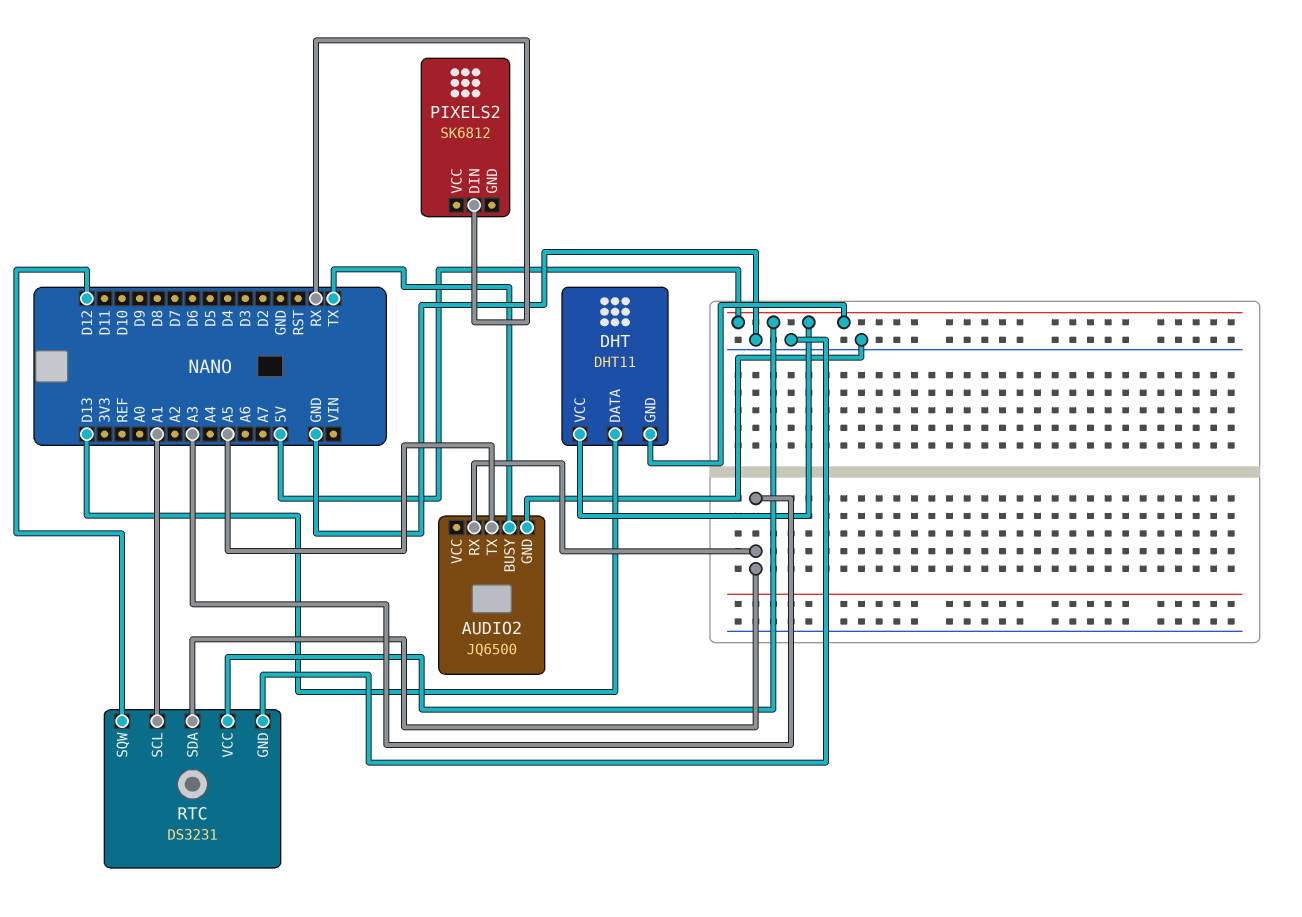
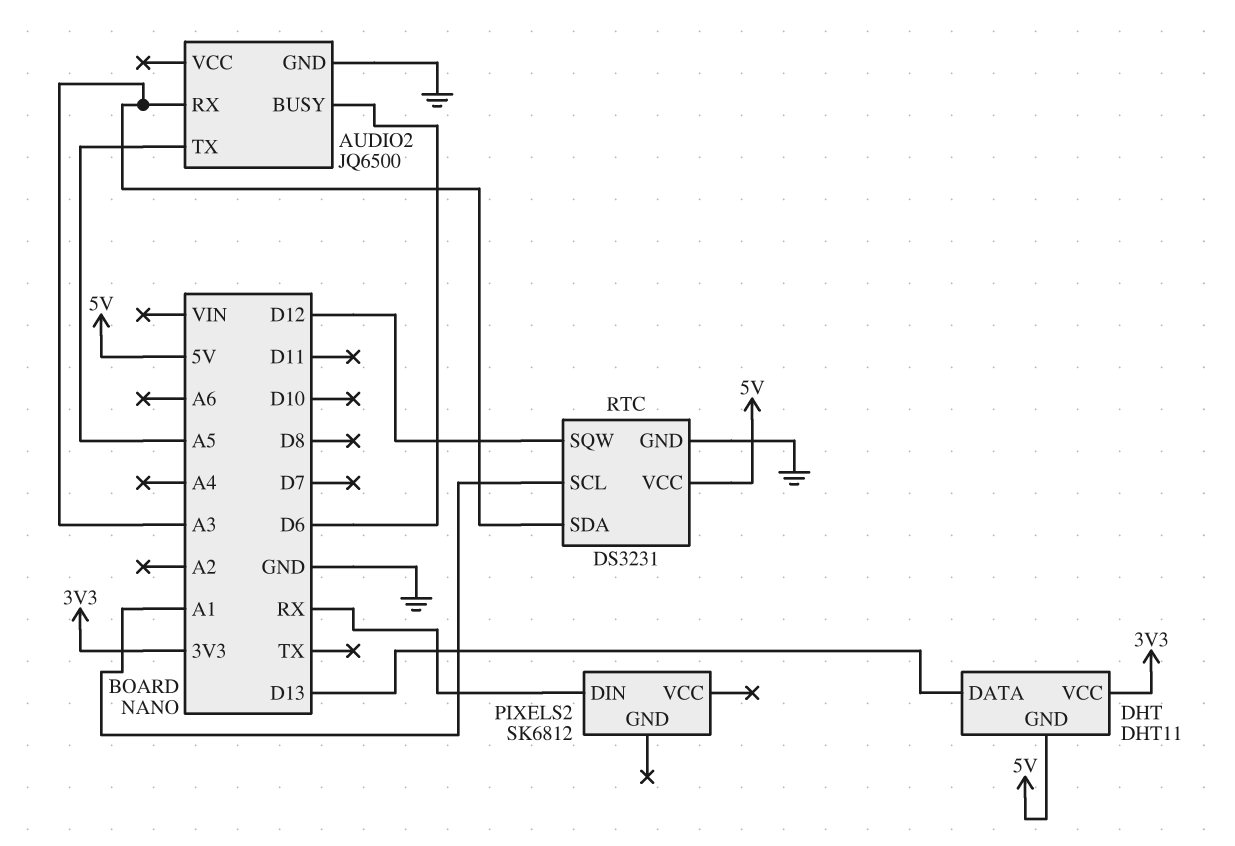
AUDIO2 pin BUSY: TX -> D6
DHT pin VCC: 5V -> 3V3

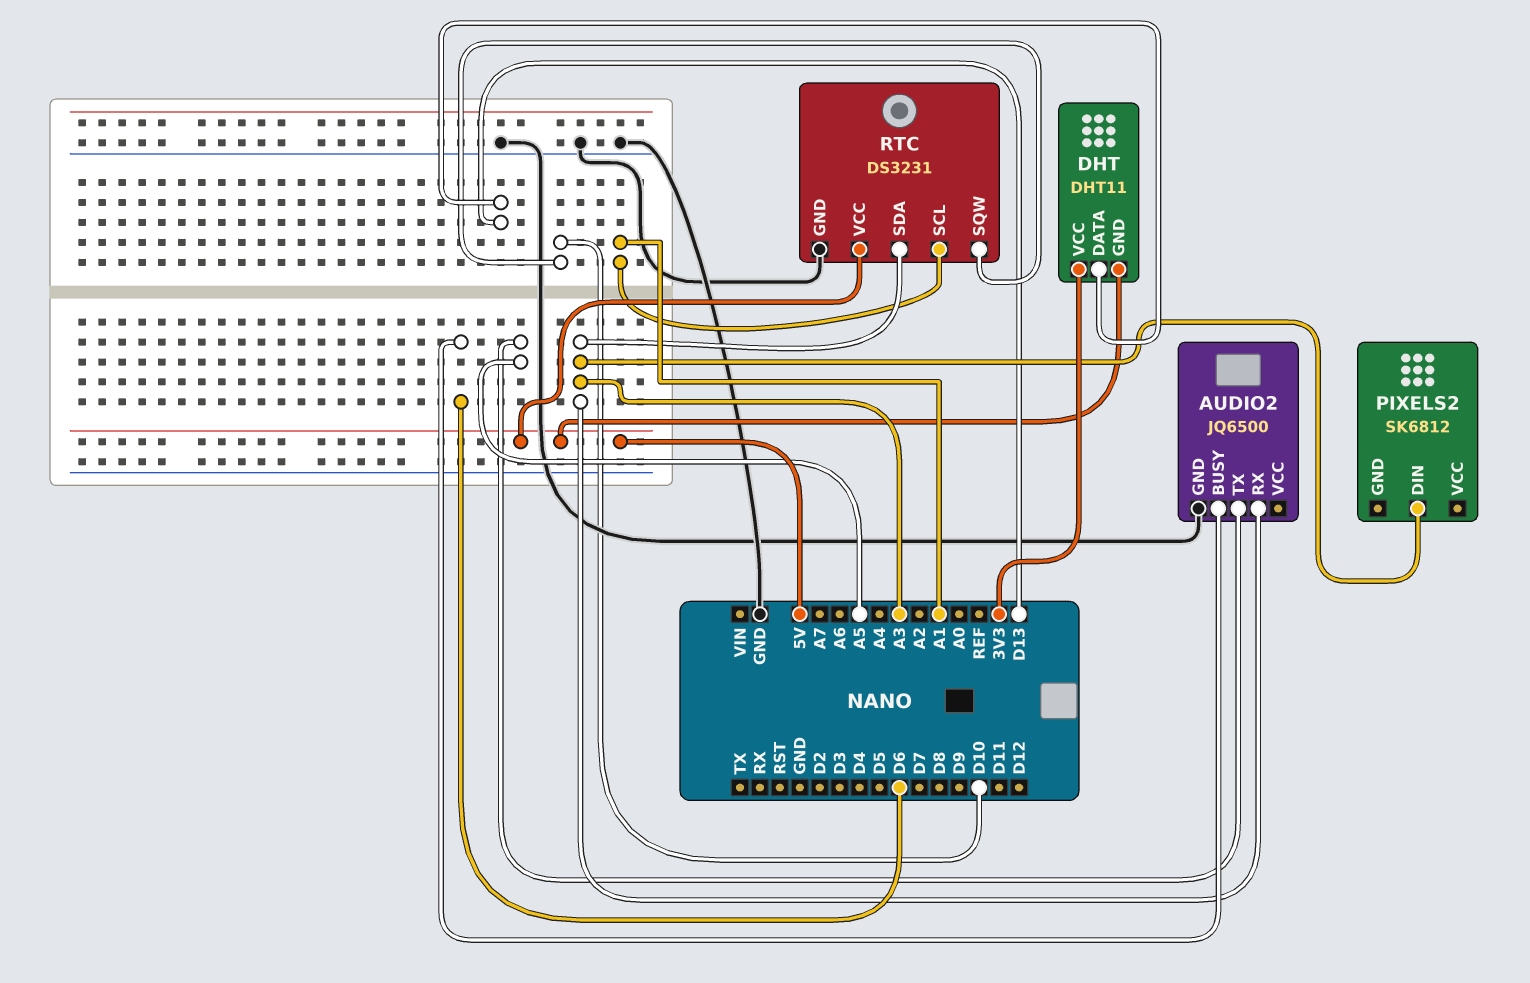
PIXELS2 pin DIN: RX -> A3
RTC pin SQW: D12 -> D10

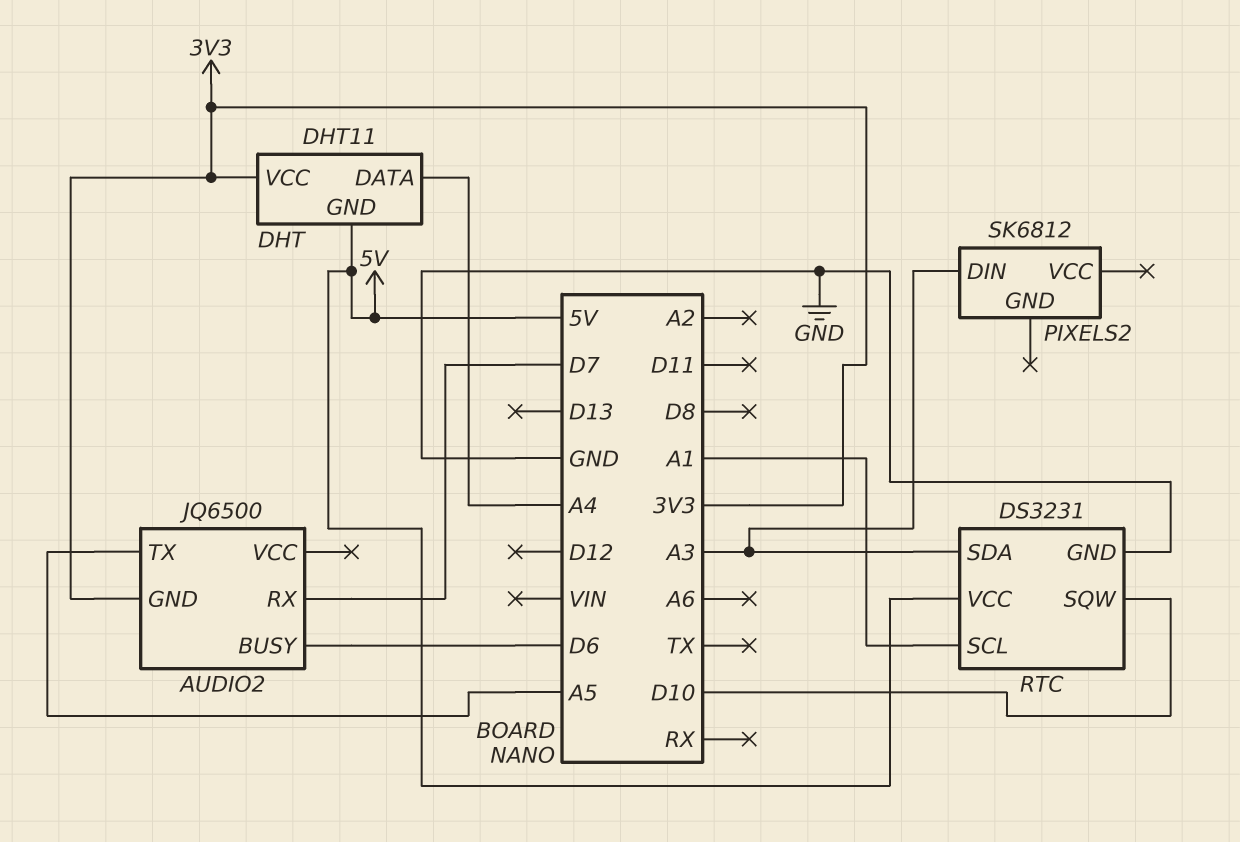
AUDIO2 pin GND: GND -> 3V3
AUDIO2 pin RX: A3 -> D7
DHT pin DATA: D13 -> A4

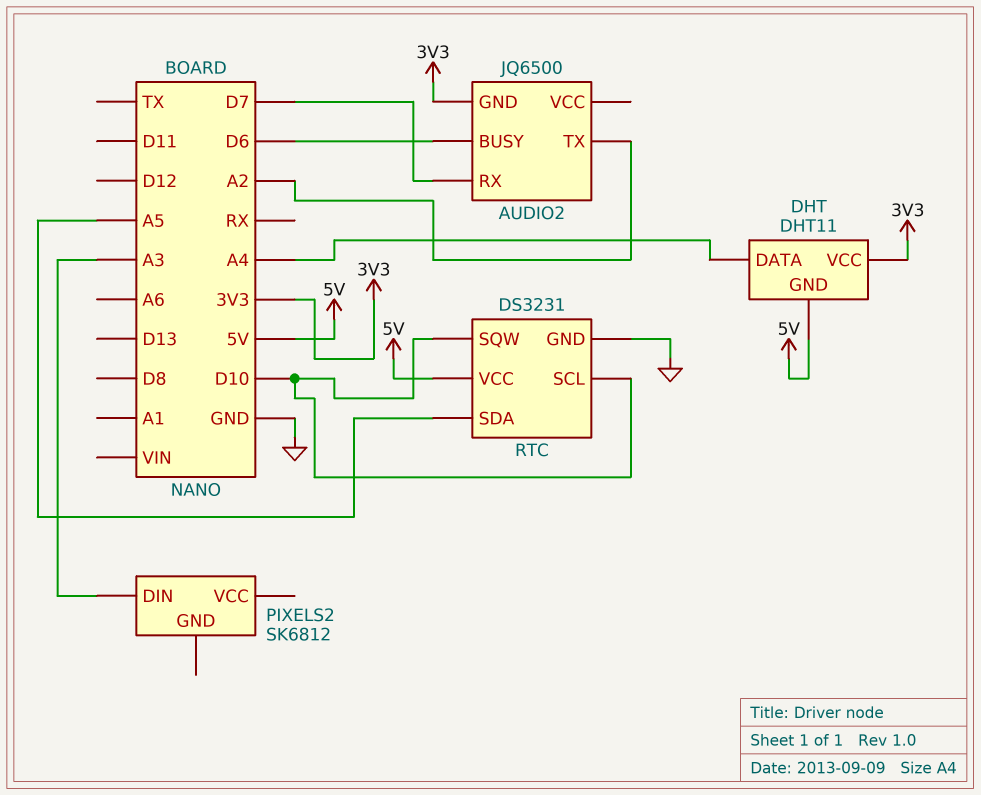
AUDIO2 pin TX: A5 -> A2
RTC pin SCL: A1 -> D10
RTC pin SDA: A3 -> A5

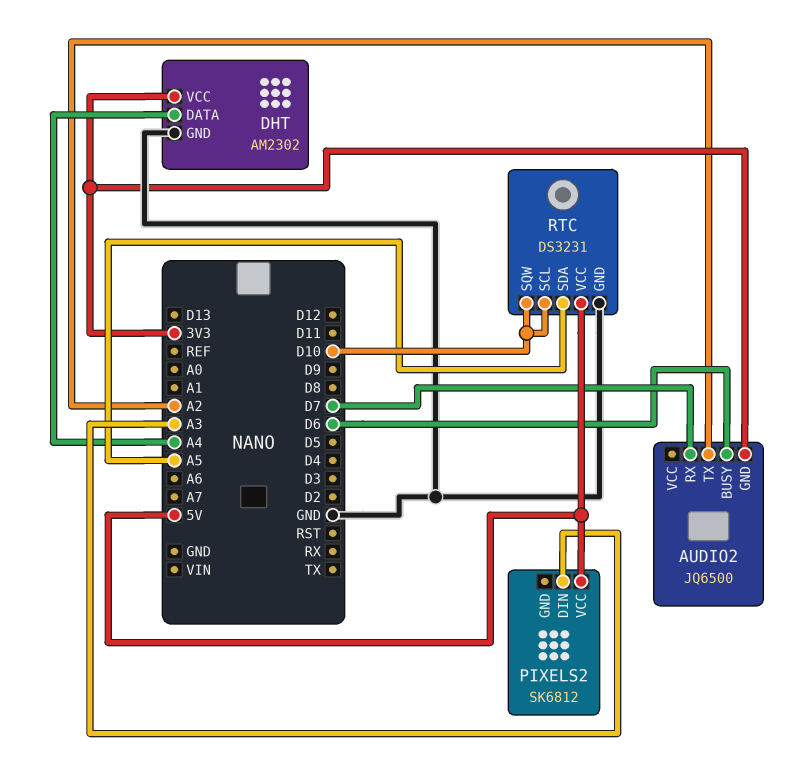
DHT: DHT11 -> AM2302
DHT pin GND: 5V -> GND
PIXELS2 pin VCC: none -> 5V

